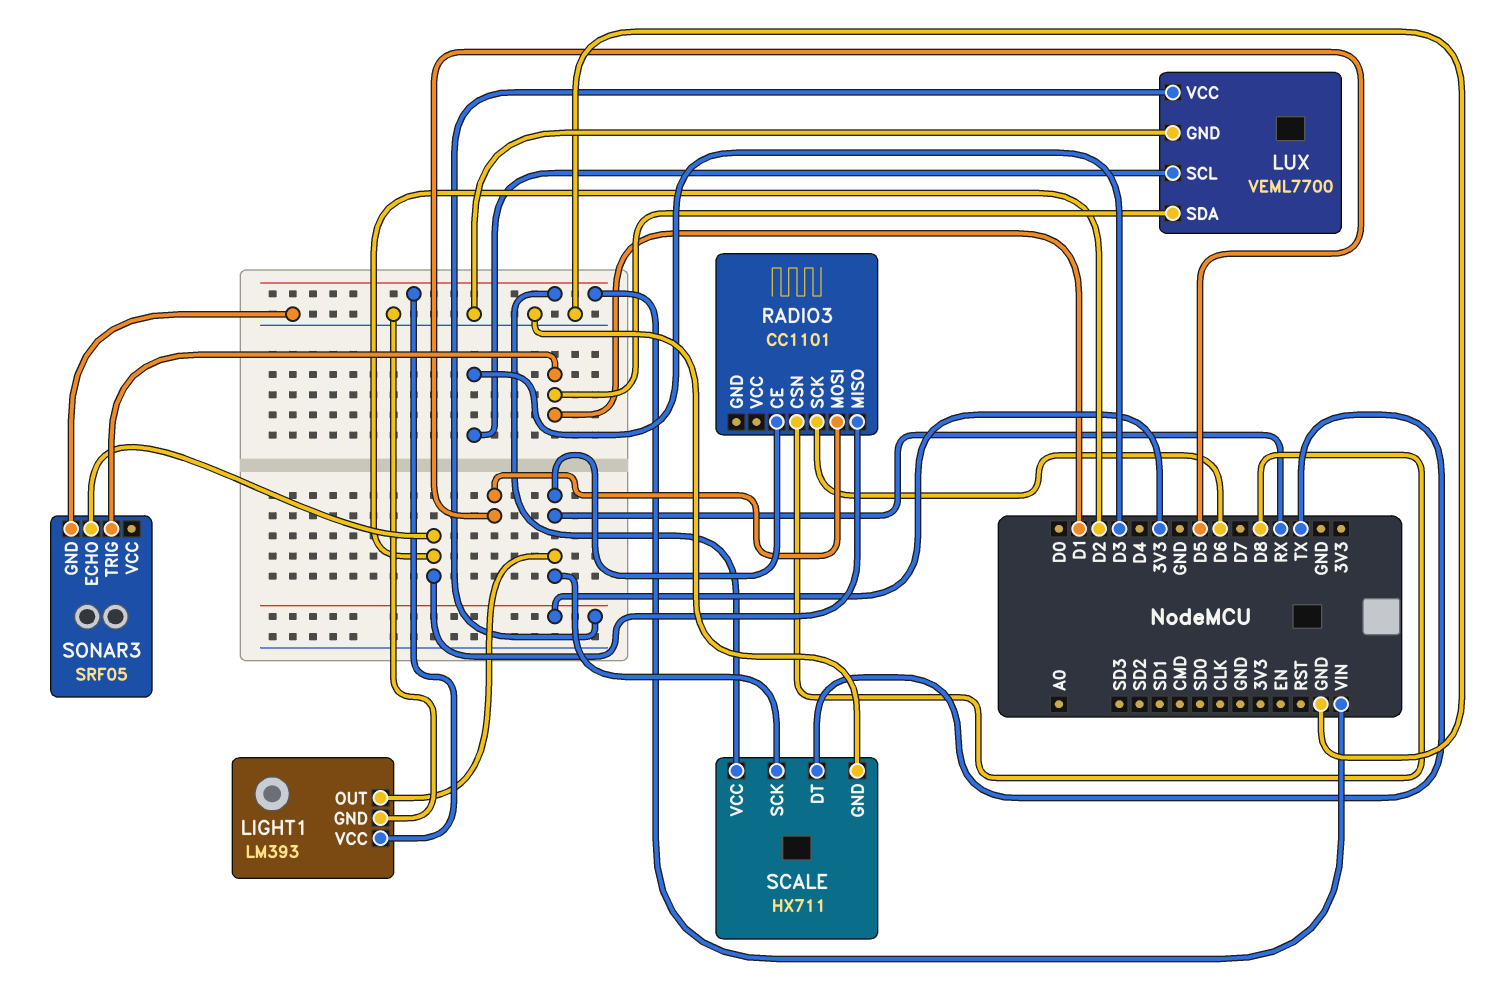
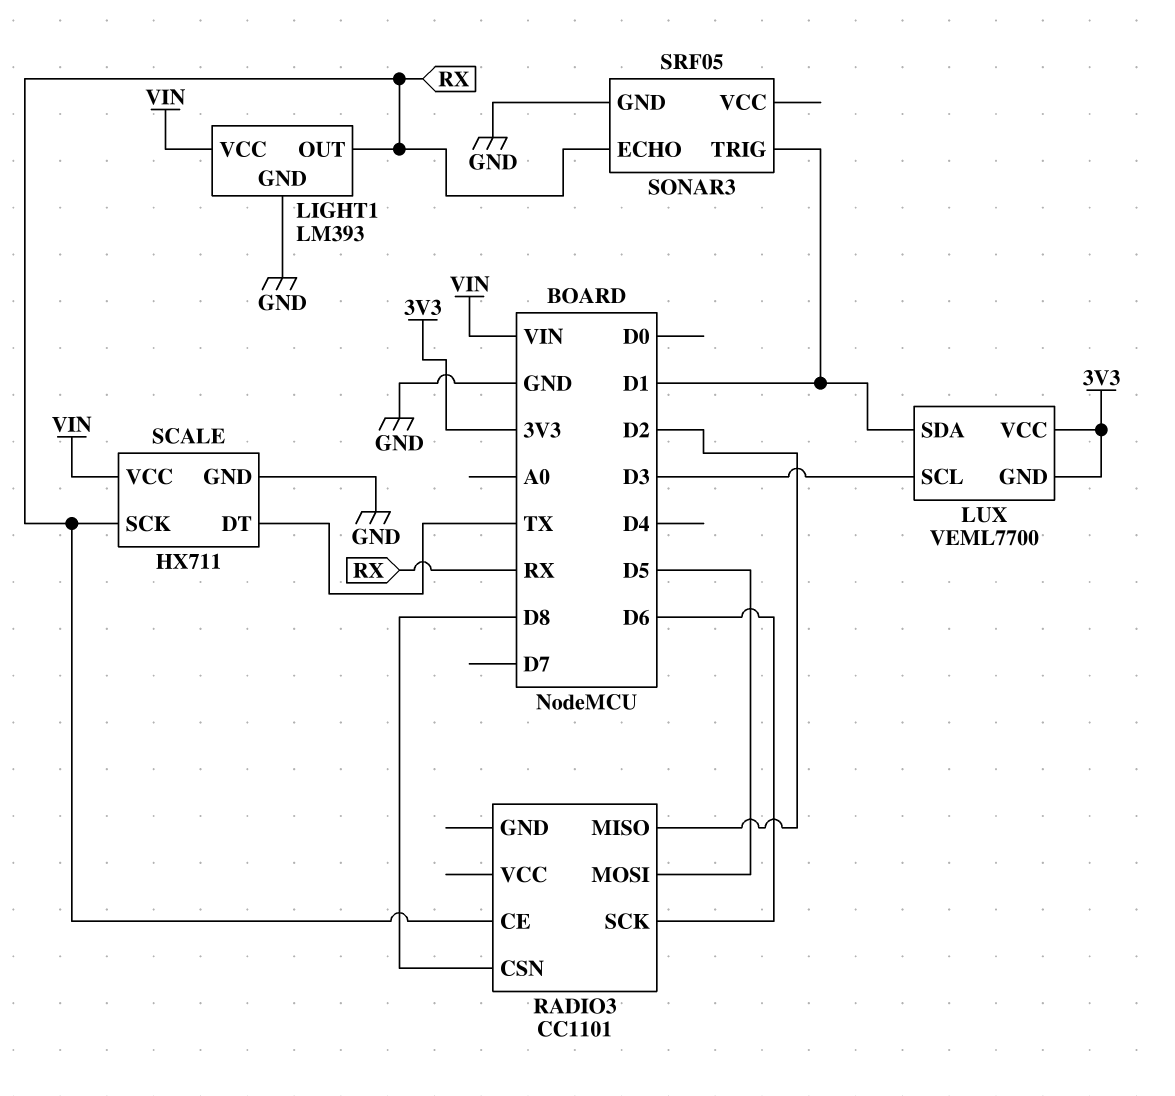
LUX pin GND: GND -> 3V3
SONAR3 pin ECHO: D2 -> RX

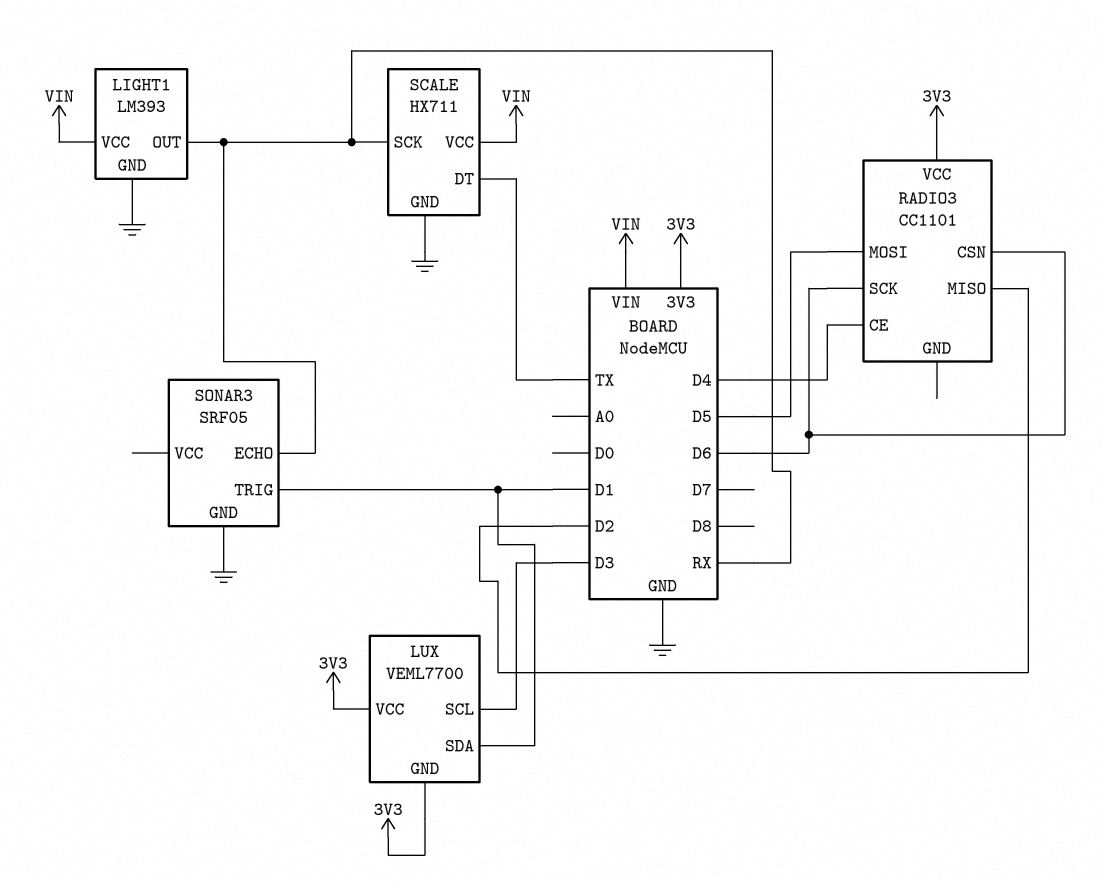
RADIO3 pin CE: RX -> D4
RADIO3 pin CSN: D8 -> D6
RADIO3 pin VCC: none -> 3V3

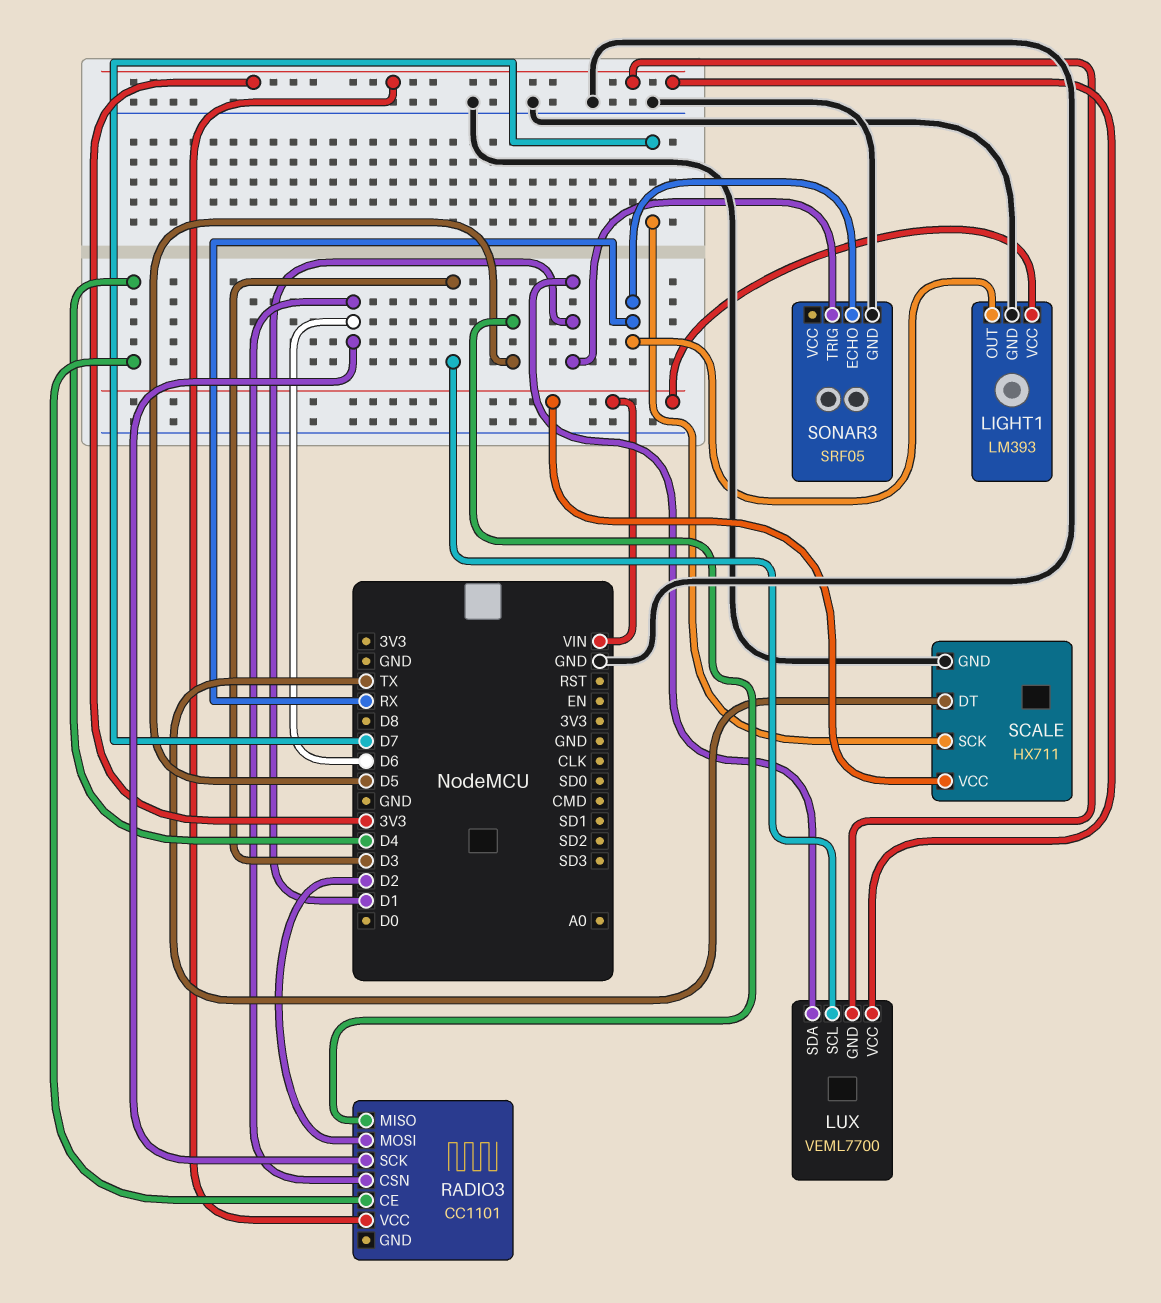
RADIO3 pin MISO: D2 -> D5
RADIO3 pin MOSI: D5 -> D2
SCALE pin SCK: RX -> D7

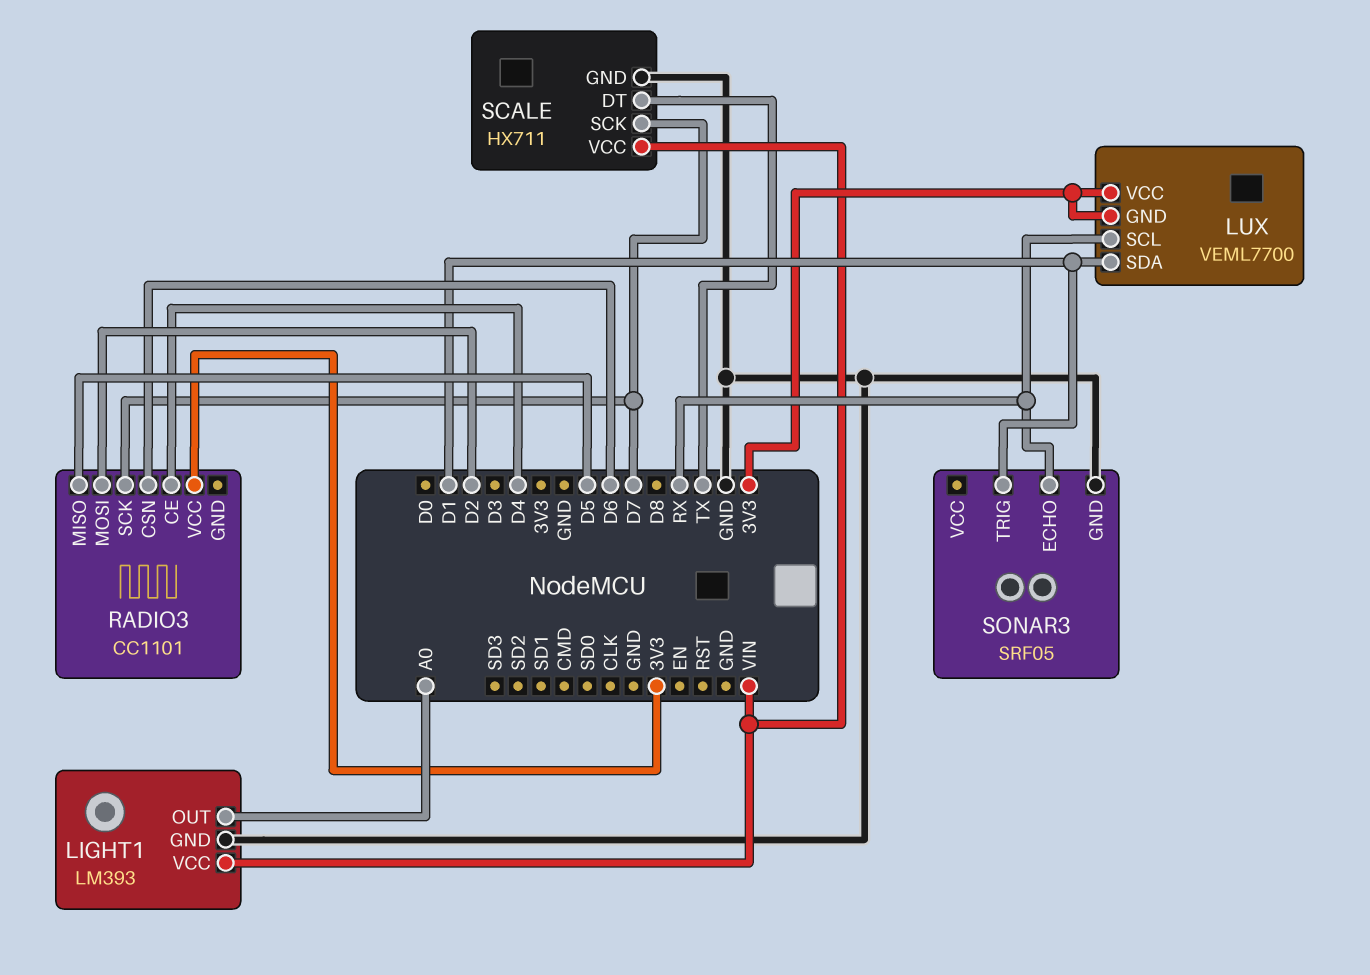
LIGHT1 pin OUT: RX -> A0
LUX pin SCL: D3 -> RX
RADIO3 pin SCK: D6 -> D7

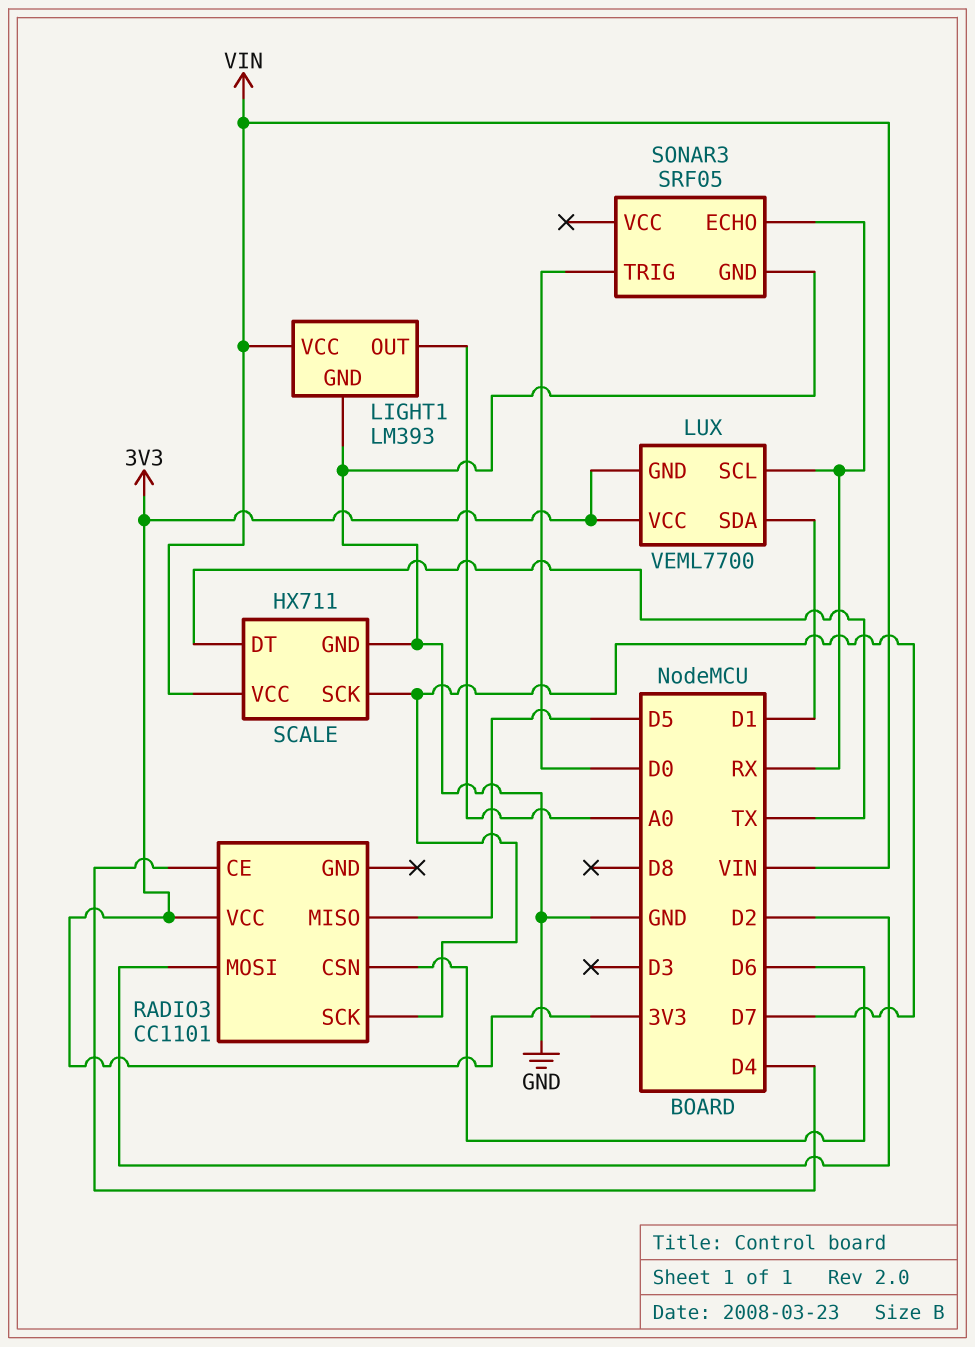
SONAR3 pin TRIG: D1 -> D0

